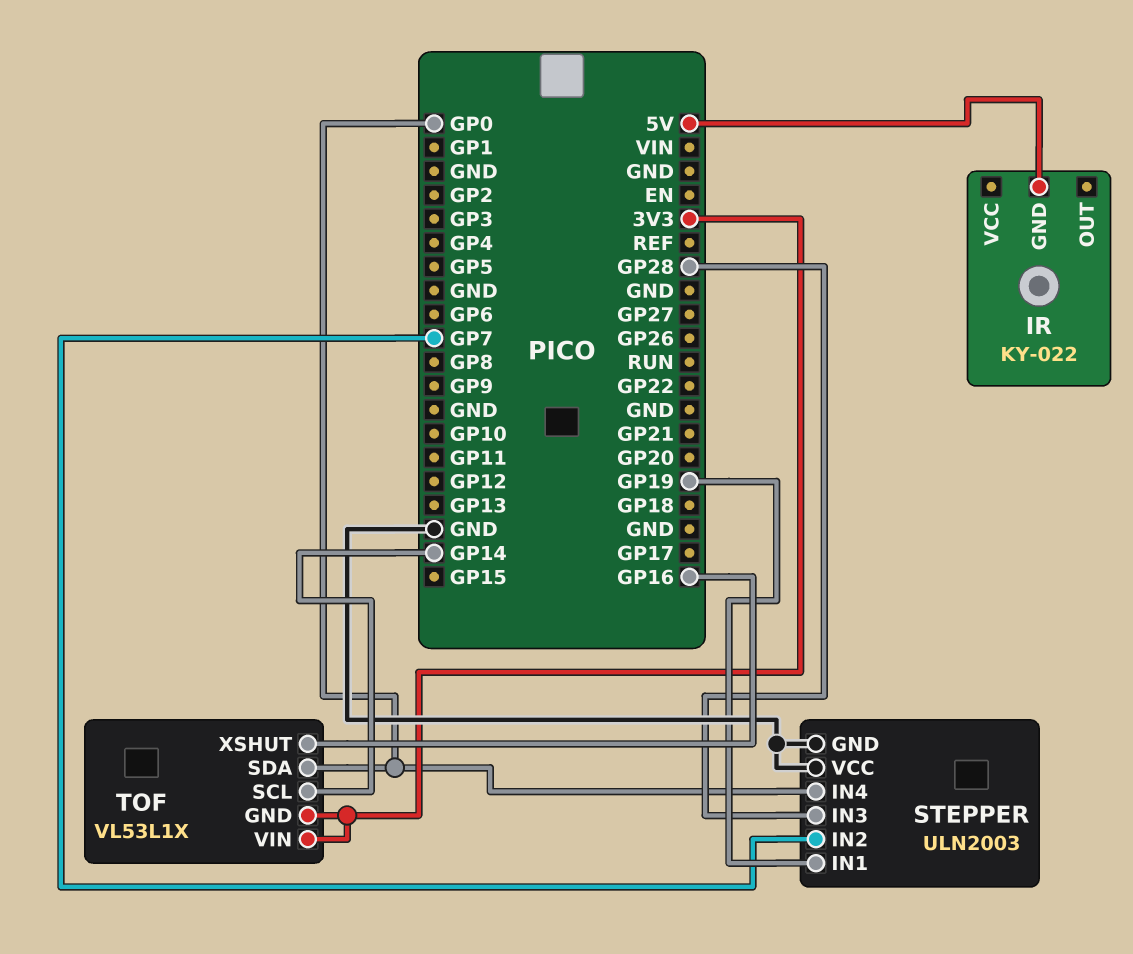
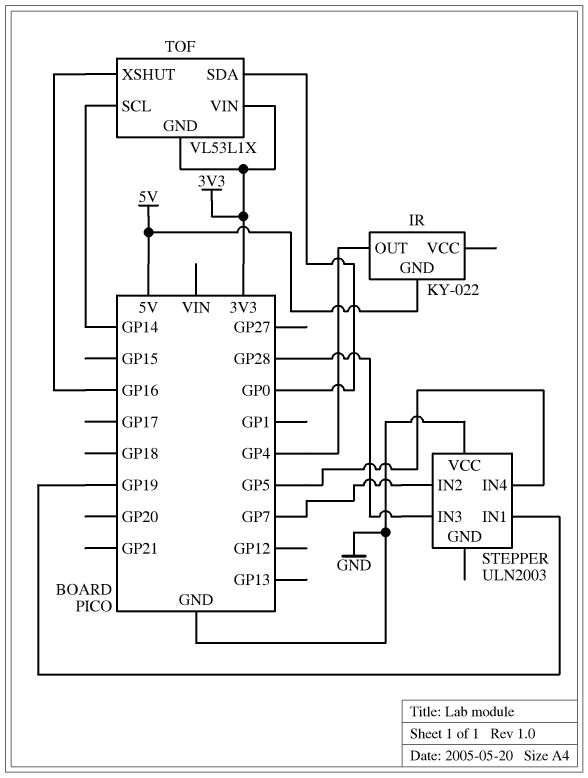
IR pin OUT: none -> GP4
STEPPER pin GND: GND -> none
STEPPER pin IN4: GP0 -> GP5

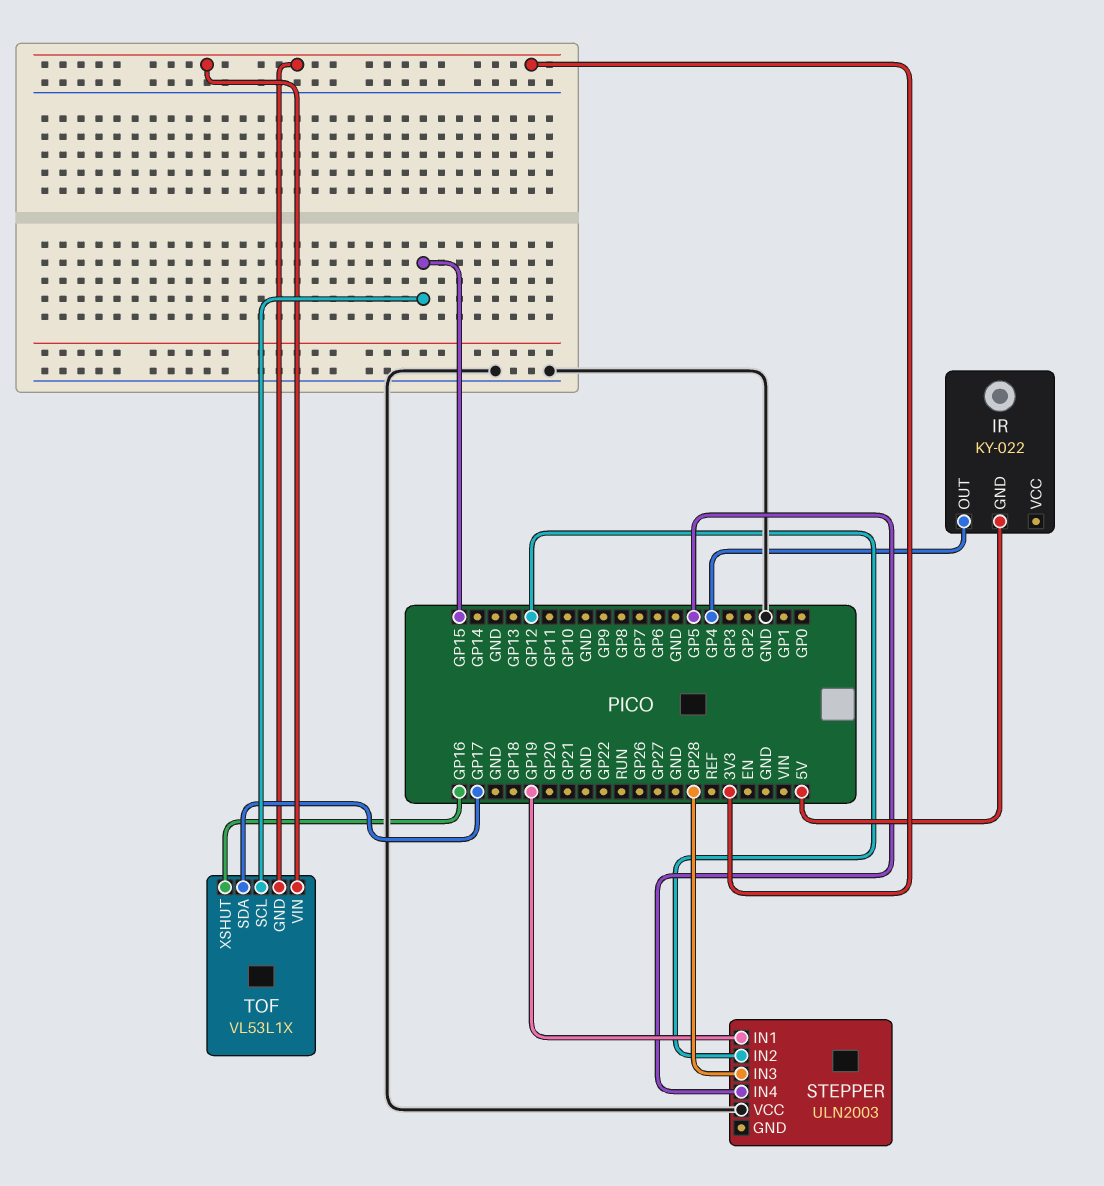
STEPPER pin IN2: GP7 -> GP12
TOF pin SCL: GP14 -> GP15
TOF pin SDA: GP0 -> GP17

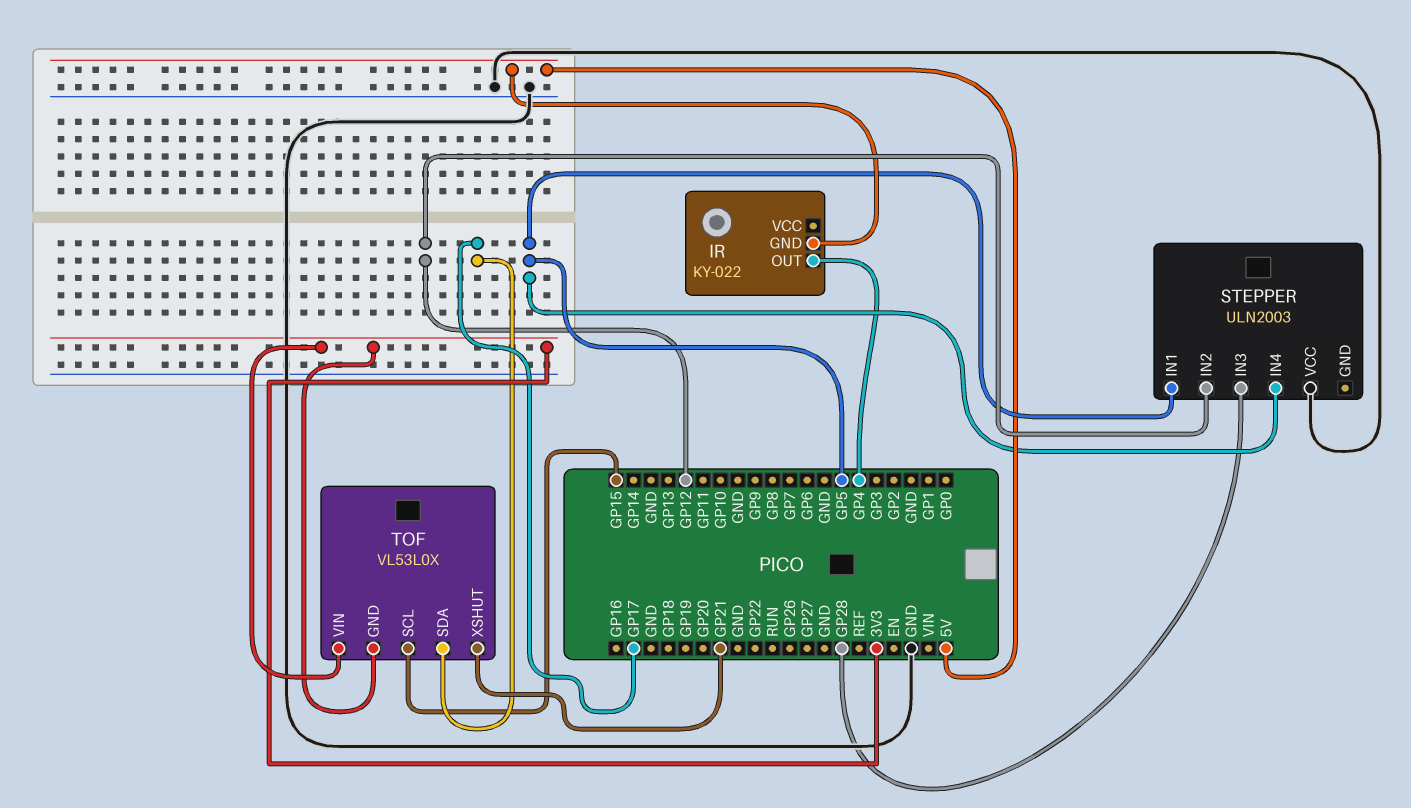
STEPPER pin IN1: GP19 -> GP5
TOF: VL53L1X -> VL53L0X
TOF pin XSHUT: GP16 -> GP21

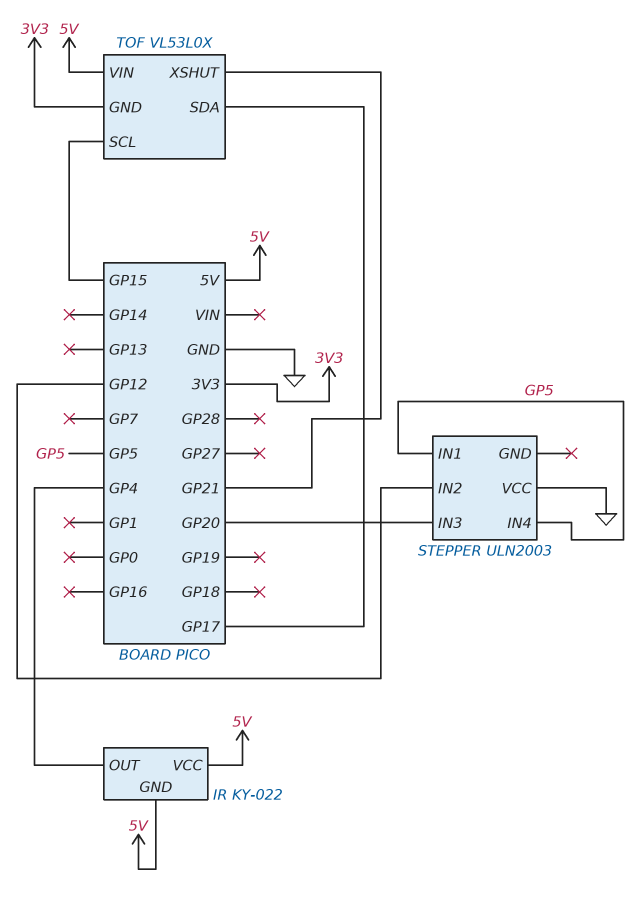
IR pin VCC: none -> 5V
STEPPER pin IN3: GP28 -> GP20
TOF pin VIN: 3V3 -> 5V

